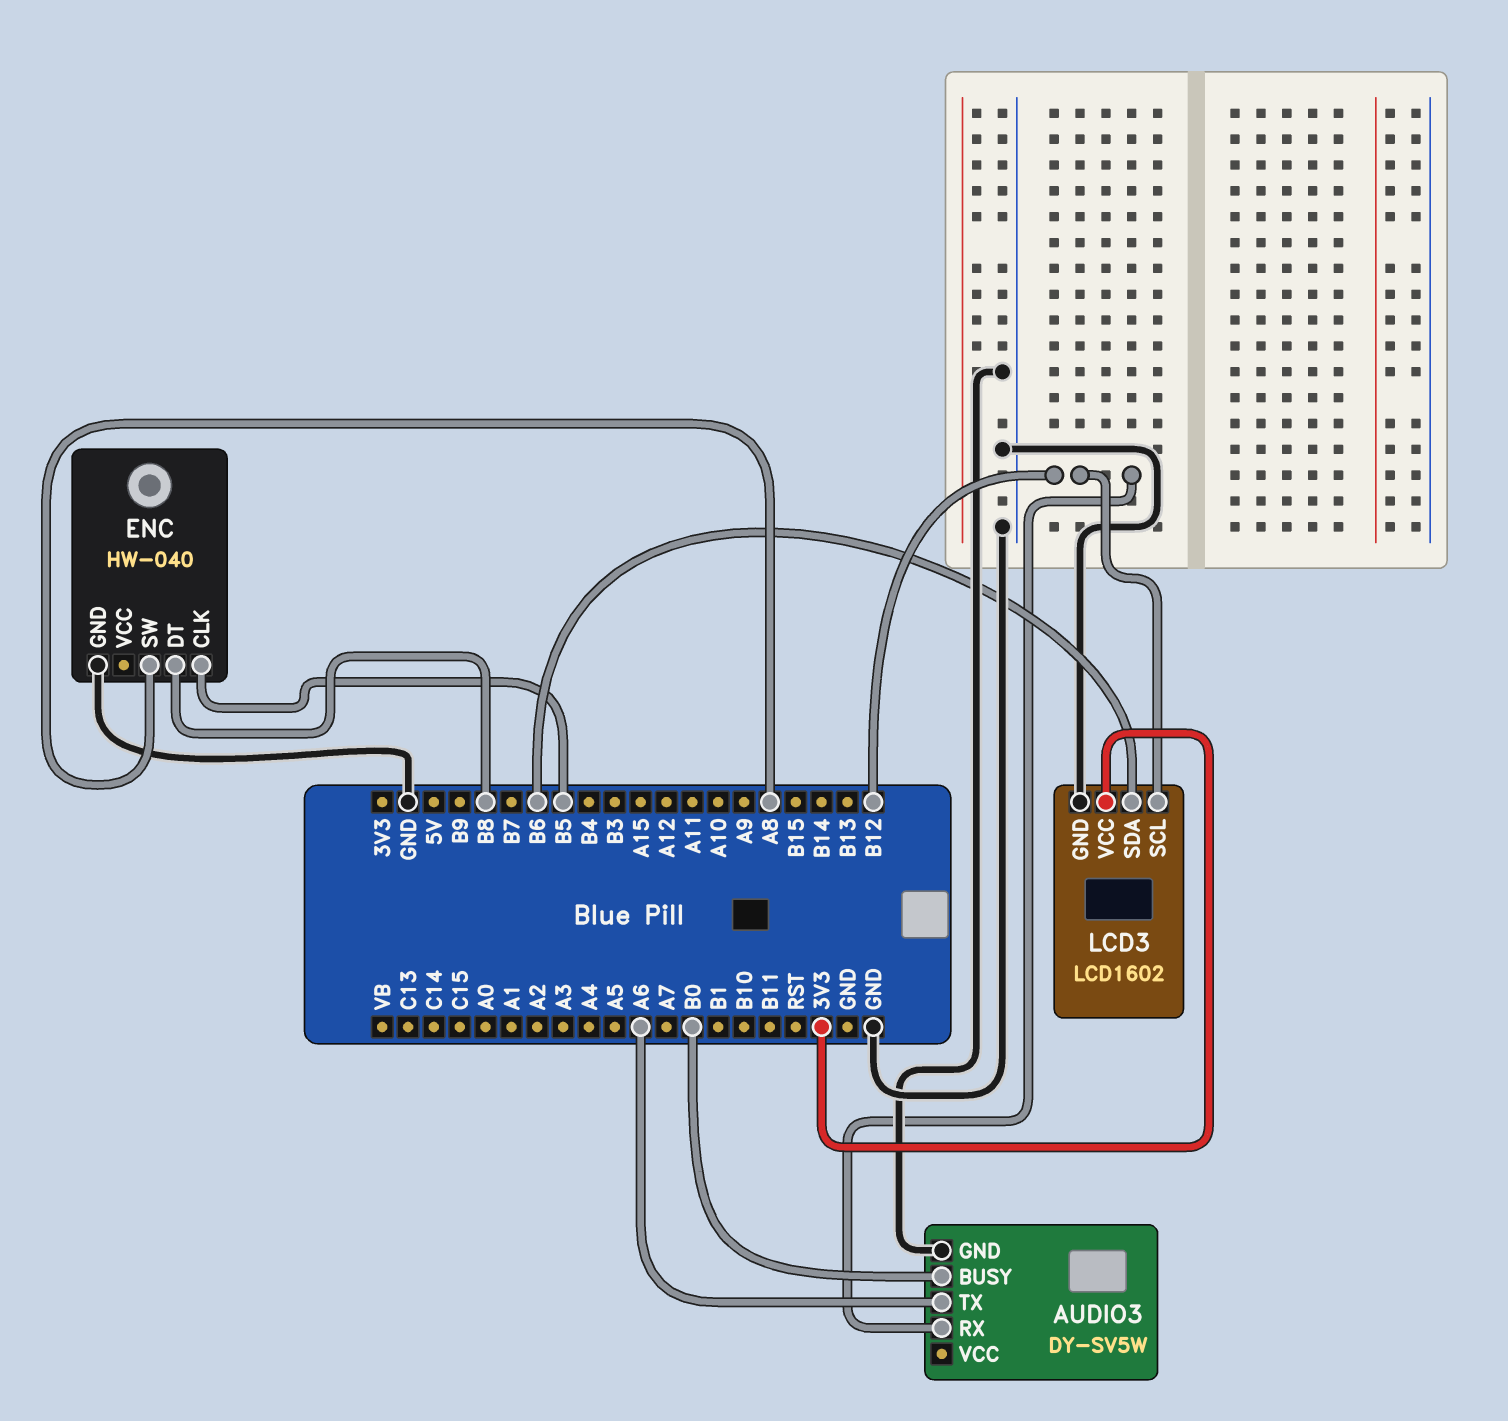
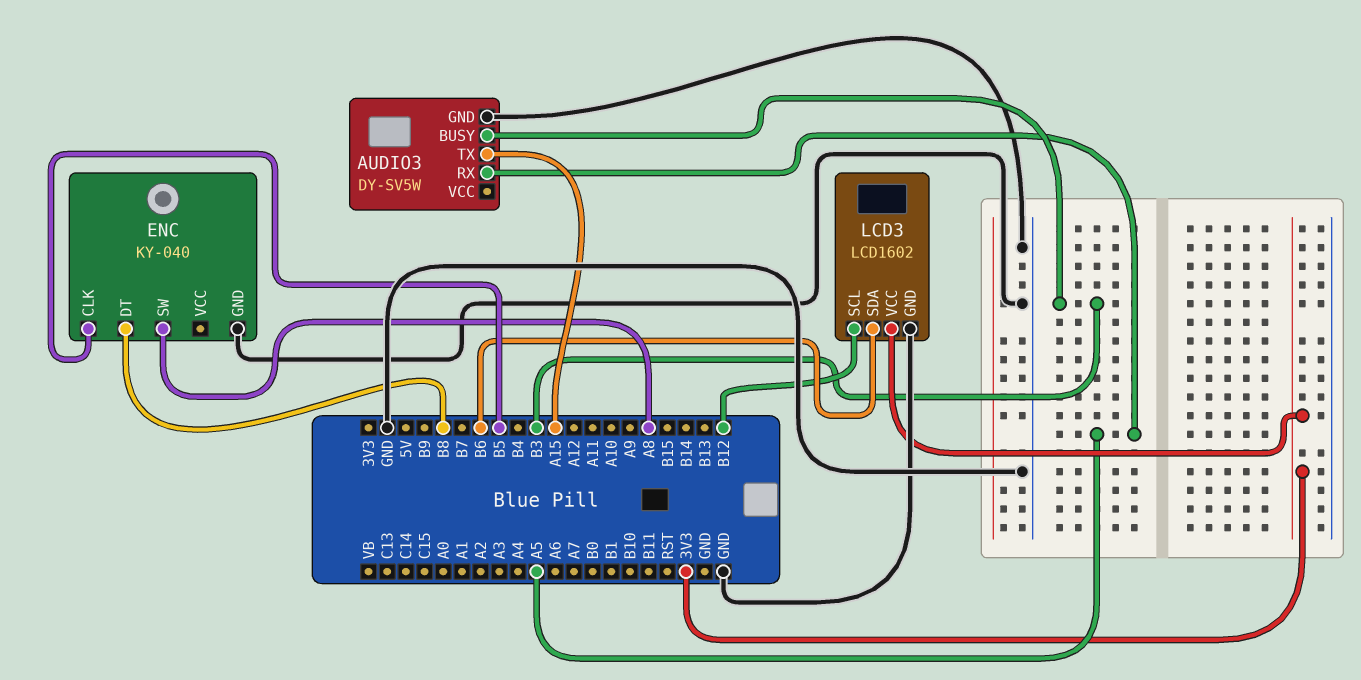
AUDIO3 pin BUSY: B0 -> B3
AUDIO3 pin RX: B12 -> A5
AUDIO3 pin TX: A6 -> A15
ENC: HW-040 -> KY-040

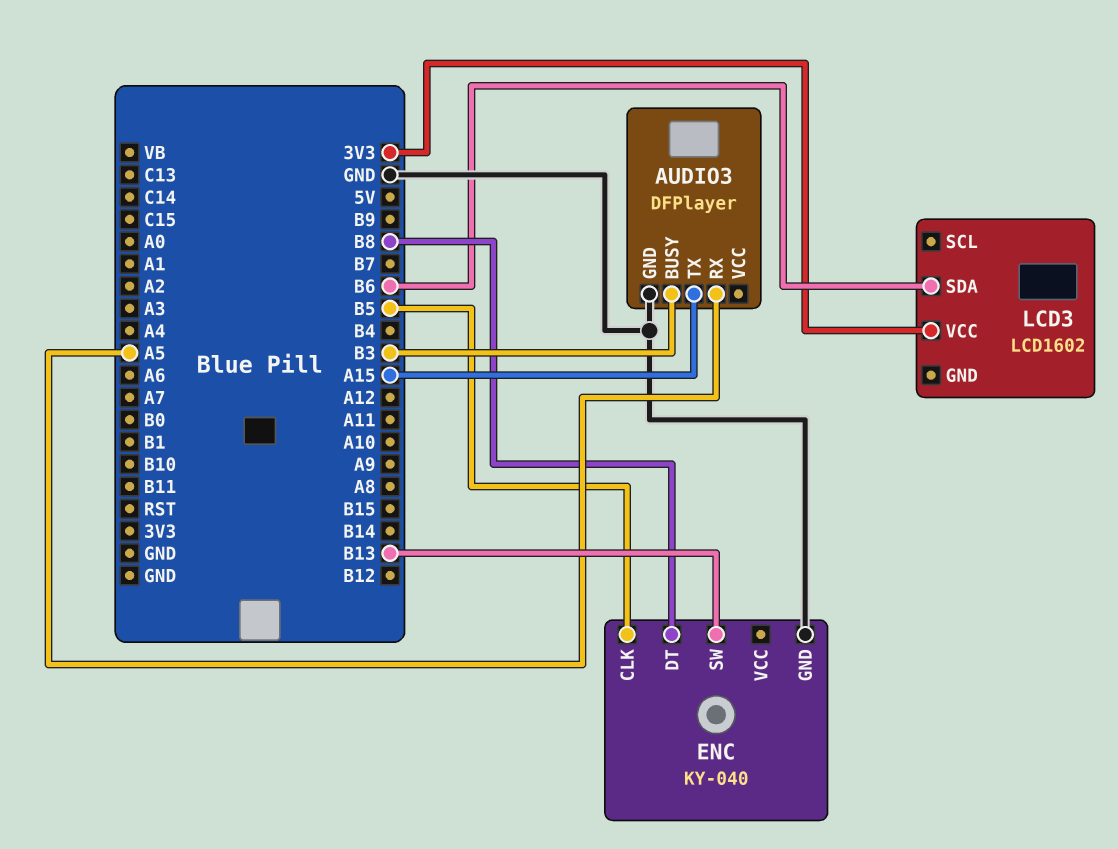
AUDIO3: DY-SV5W -> DFPlayer
ENC pin SW: A8 -> B13
LCD3 pin GND: GND -> none
LCD3 pin SCL: B12 -> none

